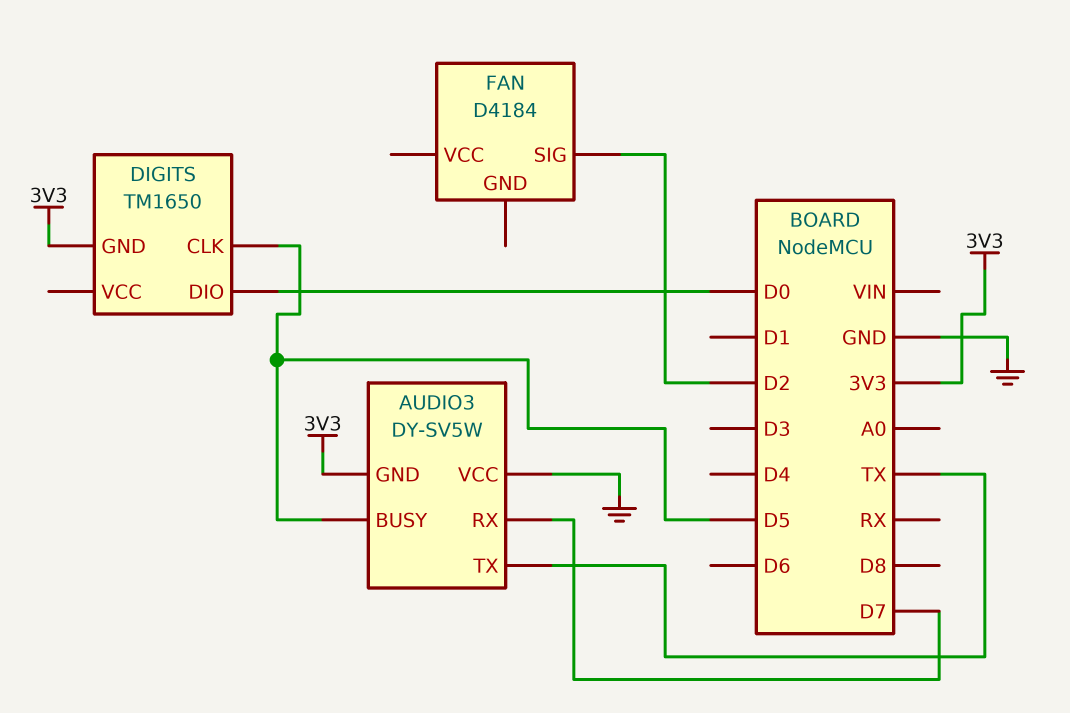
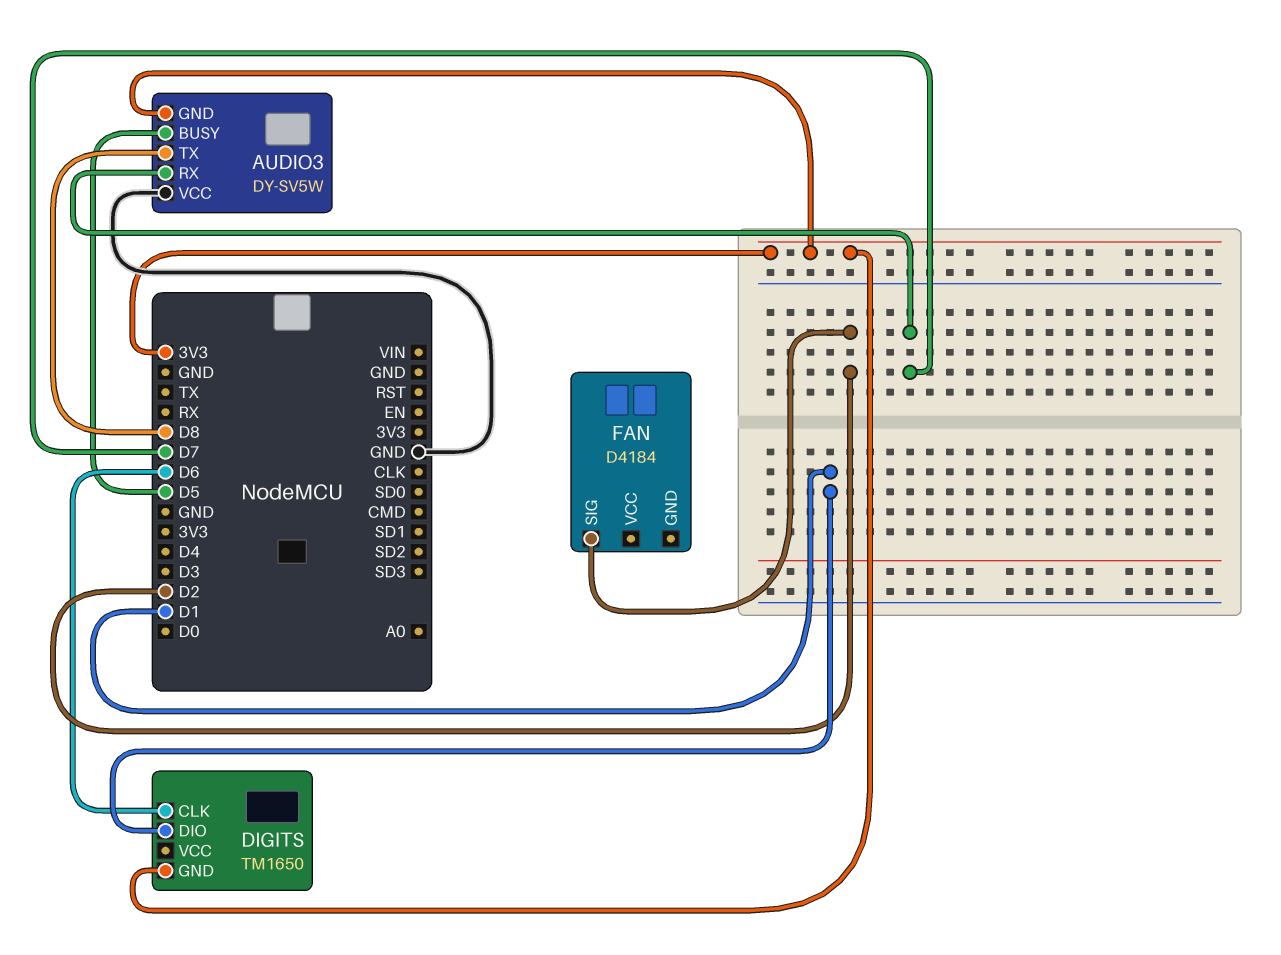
AUDIO3 pin TX: TX -> D8
DIGITS pin CLK: D5 -> D6
DIGITS pin DIO: D0 -> D1

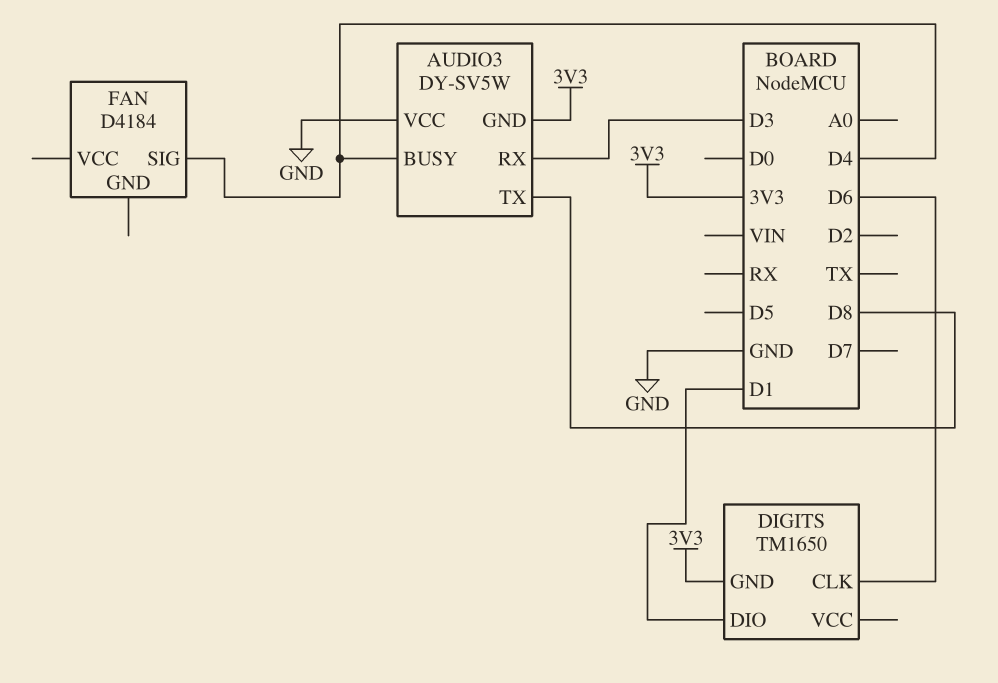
AUDIO3 pin BUSY: D5 -> D4
AUDIO3 pin RX: D7 -> D3
FAN pin SIG: D2 -> D4

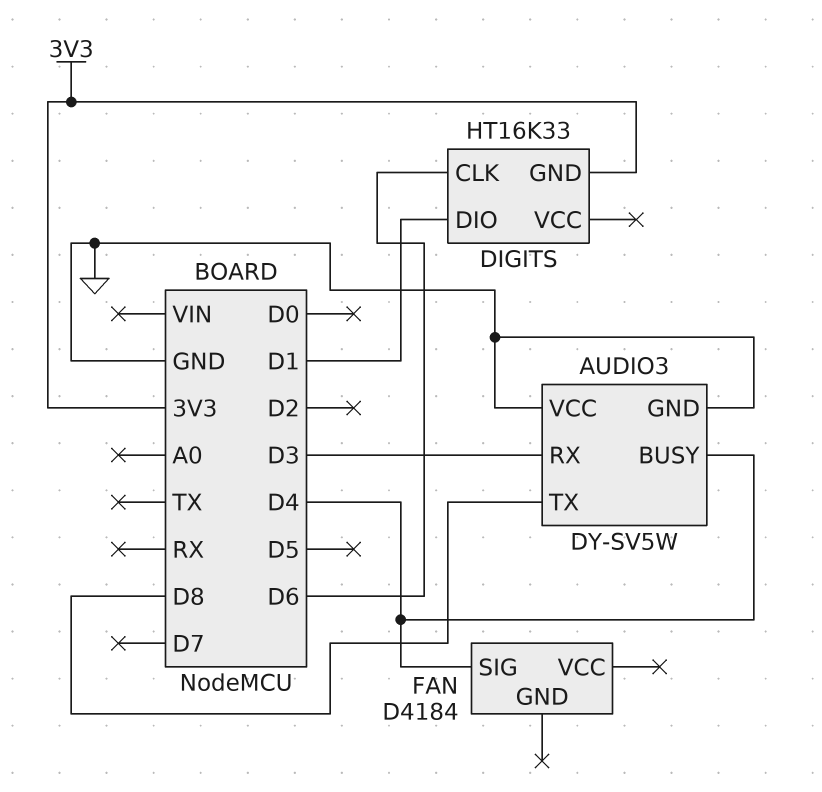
AUDIO3 pin GND: 3V3 -> GND
DIGITS: TM1650 -> HT16K33

